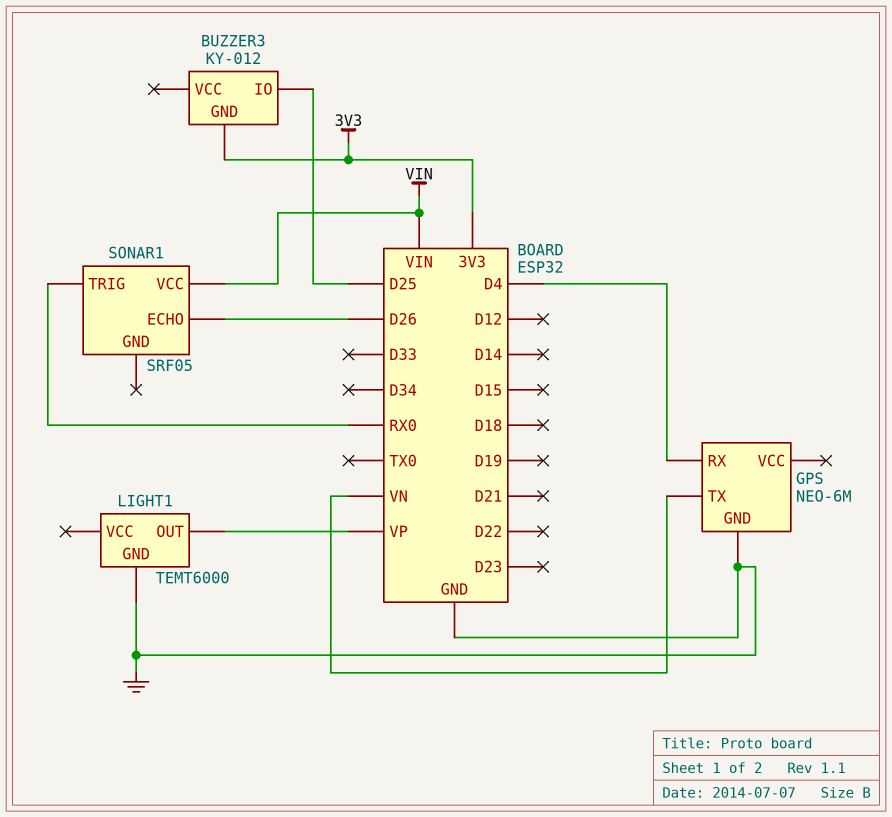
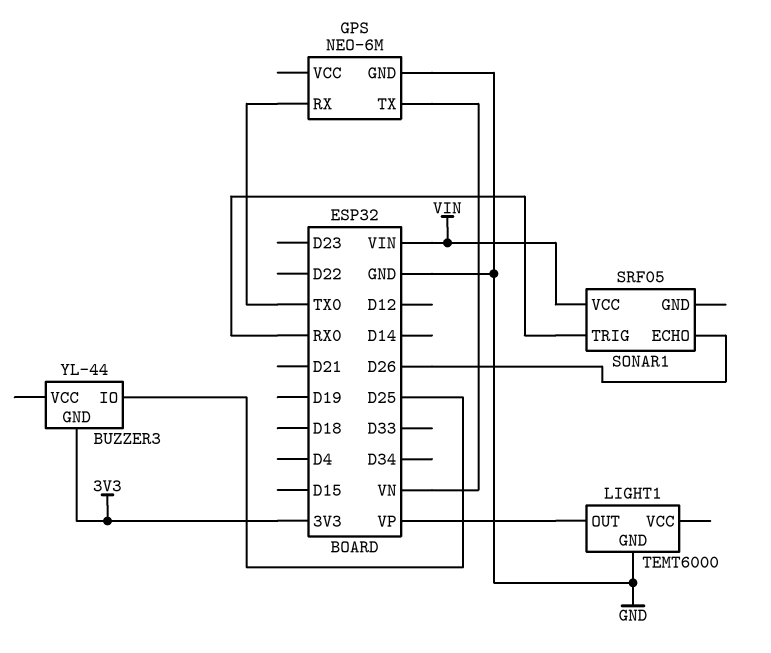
BUZZER3: KY-012 -> YL-44
GPS pin RX: D4 -> TX0

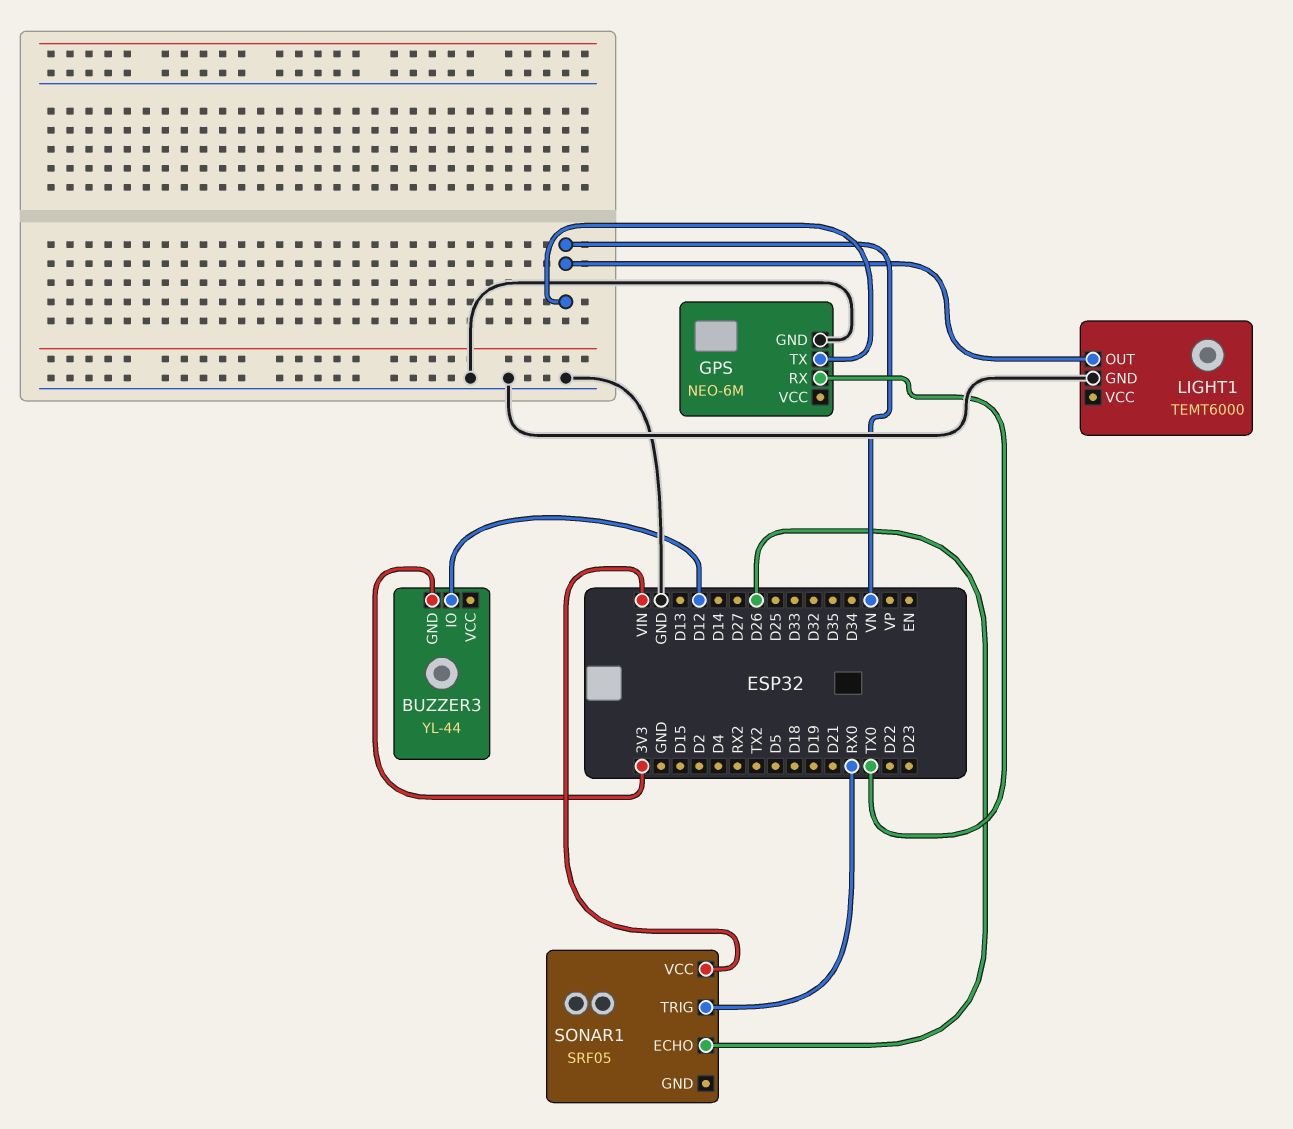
BUZZER3 pin IO: D25 -> D12
LIGHT1 pin OUT: VP -> VN

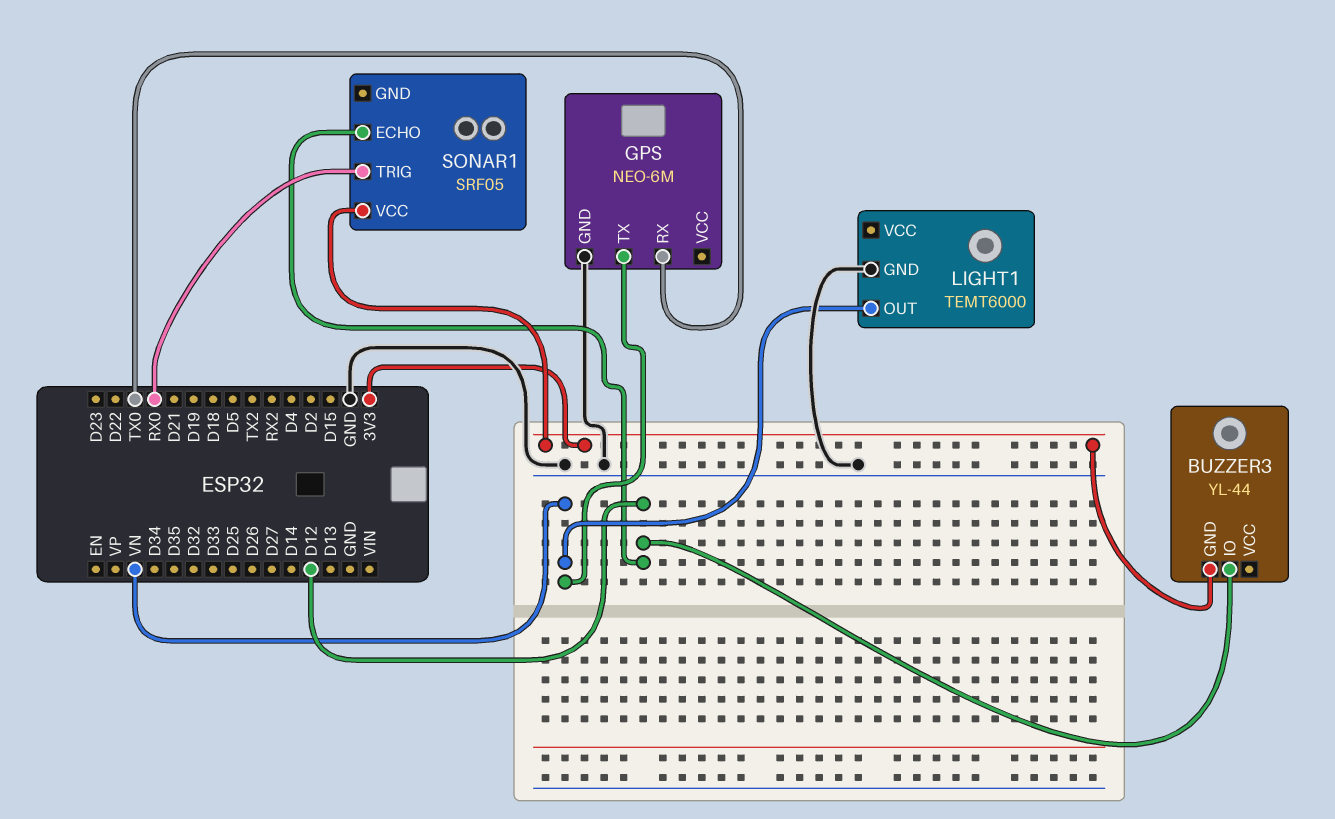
SONAR1 pin ECHO: D26 -> D12
SONAR1 pin VCC: VIN -> 3V3

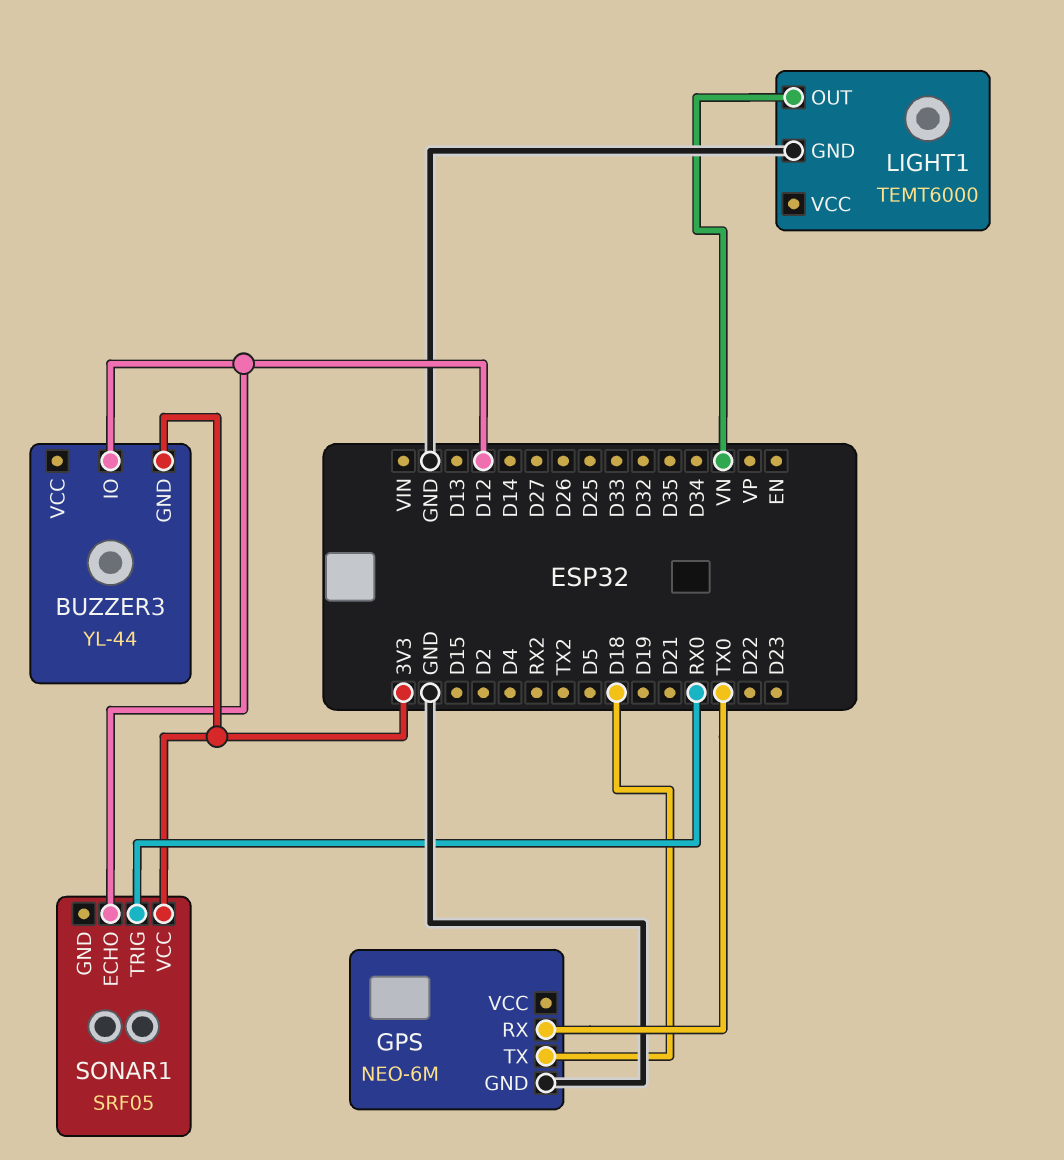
GPS pin TX: VN -> D18

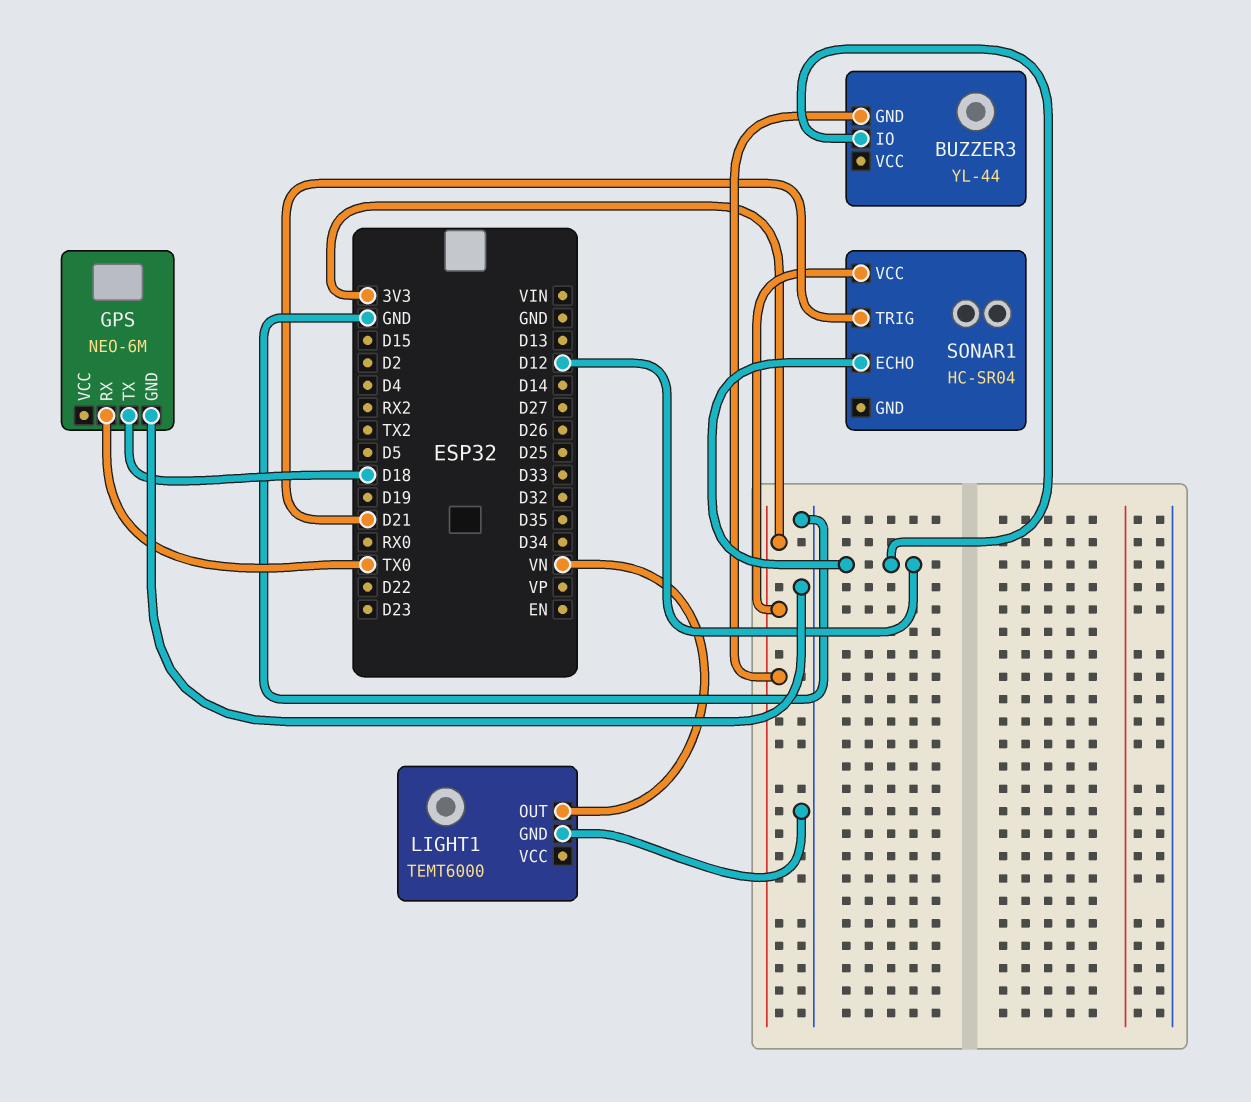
SONAR1: SRF05 -> HC-SR04
SONAR1 pin TRIG: RX0 -> D21

